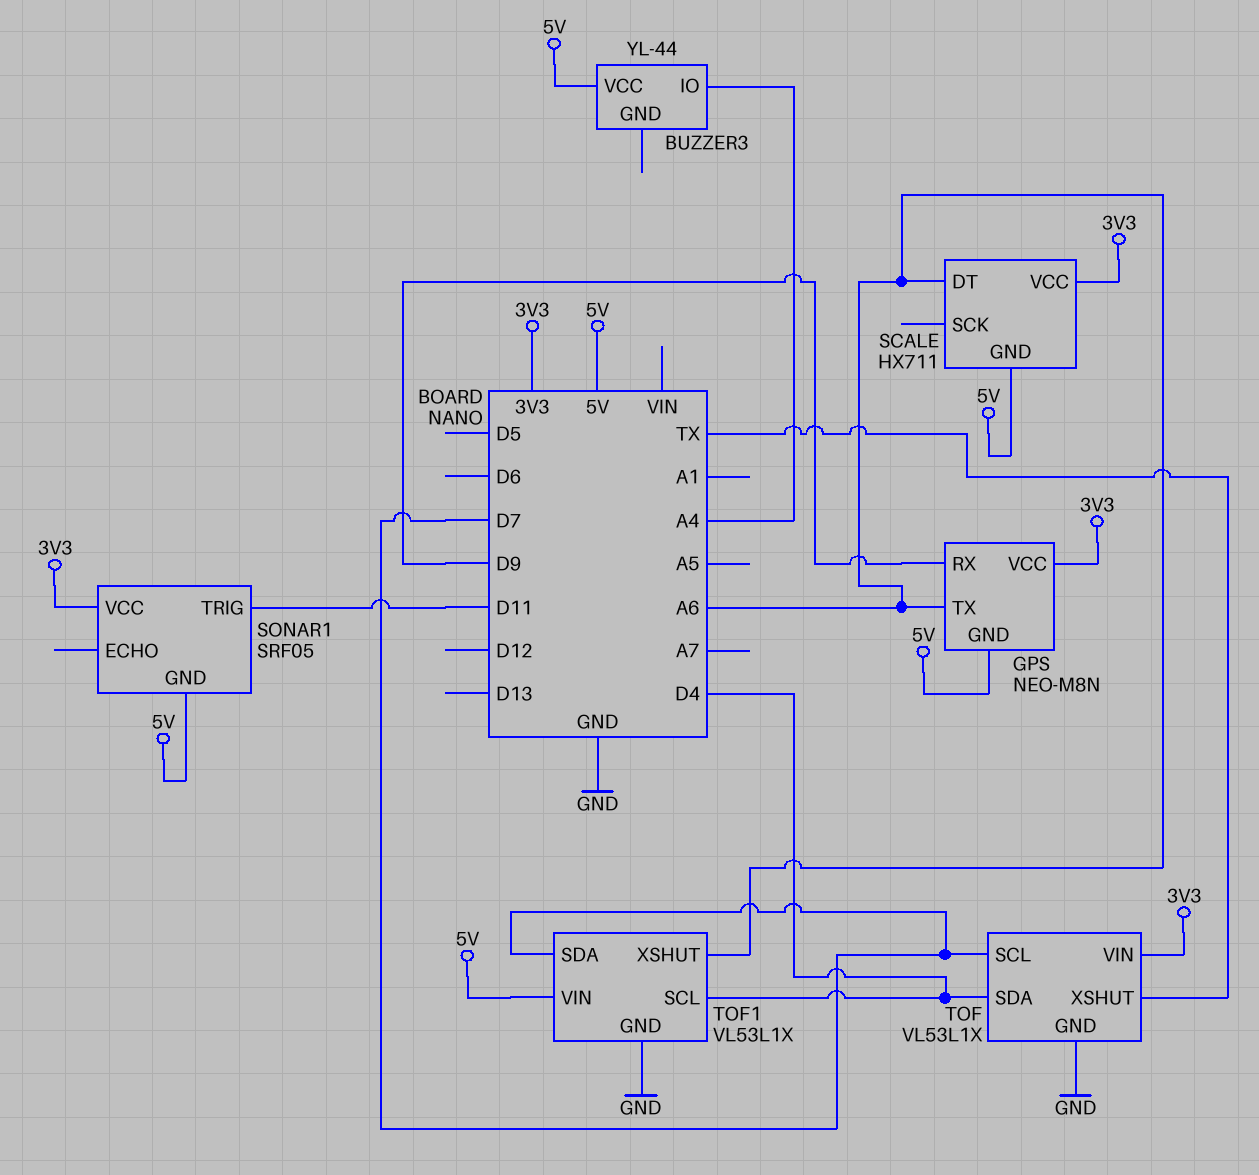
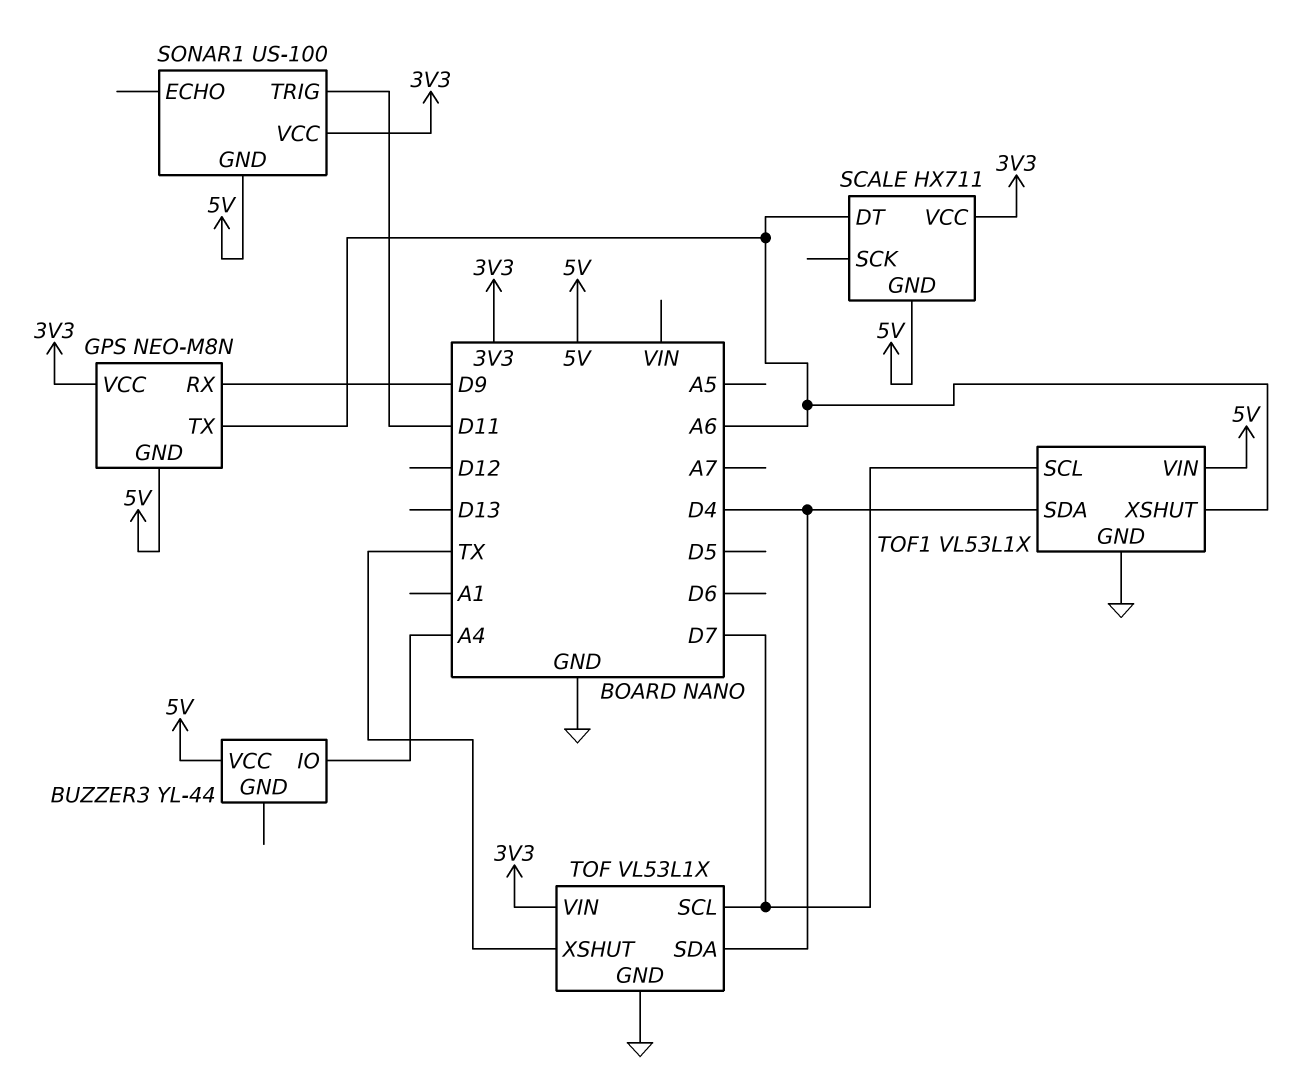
SONAR1: SRF05 -> US-100
TOF1 pin SCL: D4 -> D7
TOF1 pin SDA: D7 -> D4

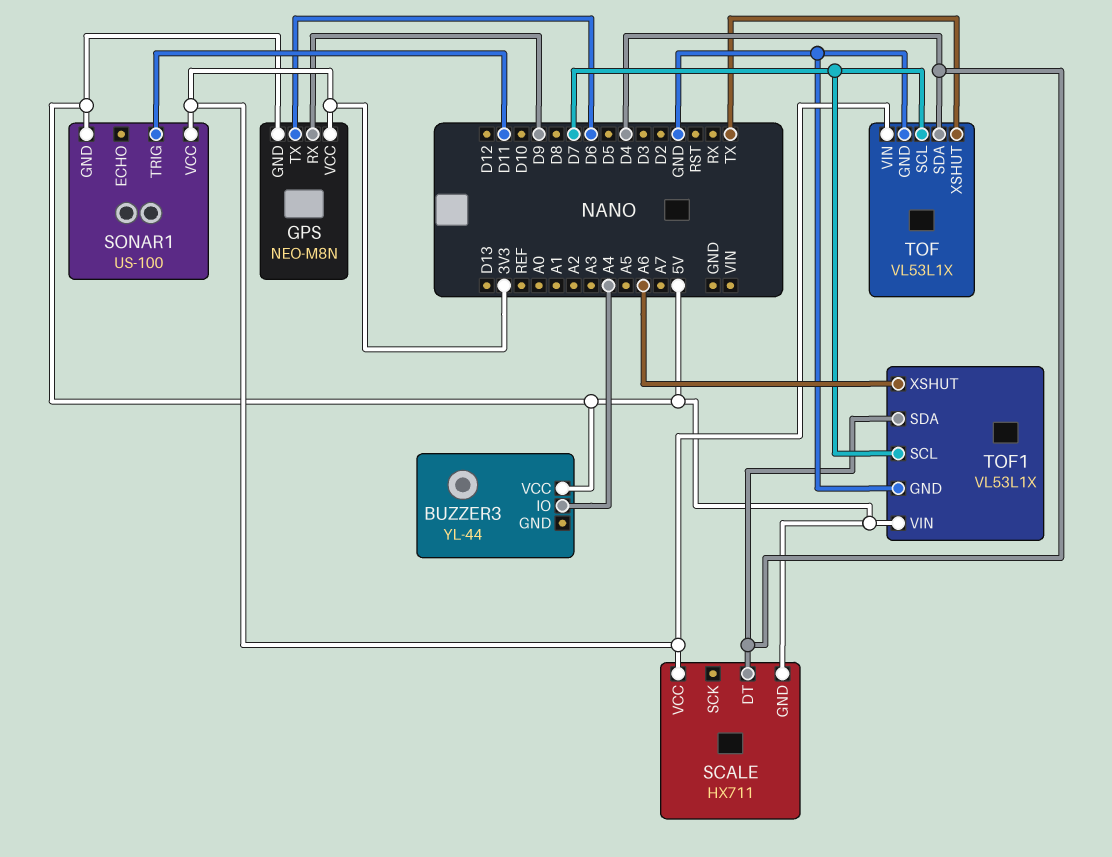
GPS pin TX: A6 -> D6
SCALE pin DT: A6 -> D4

